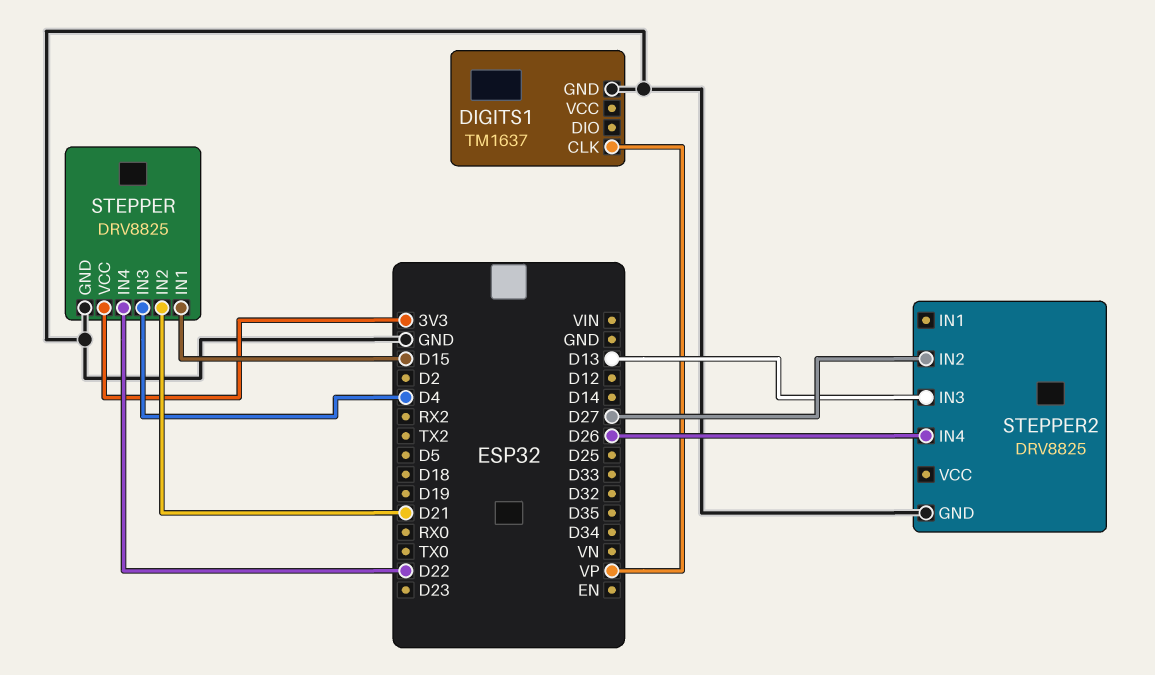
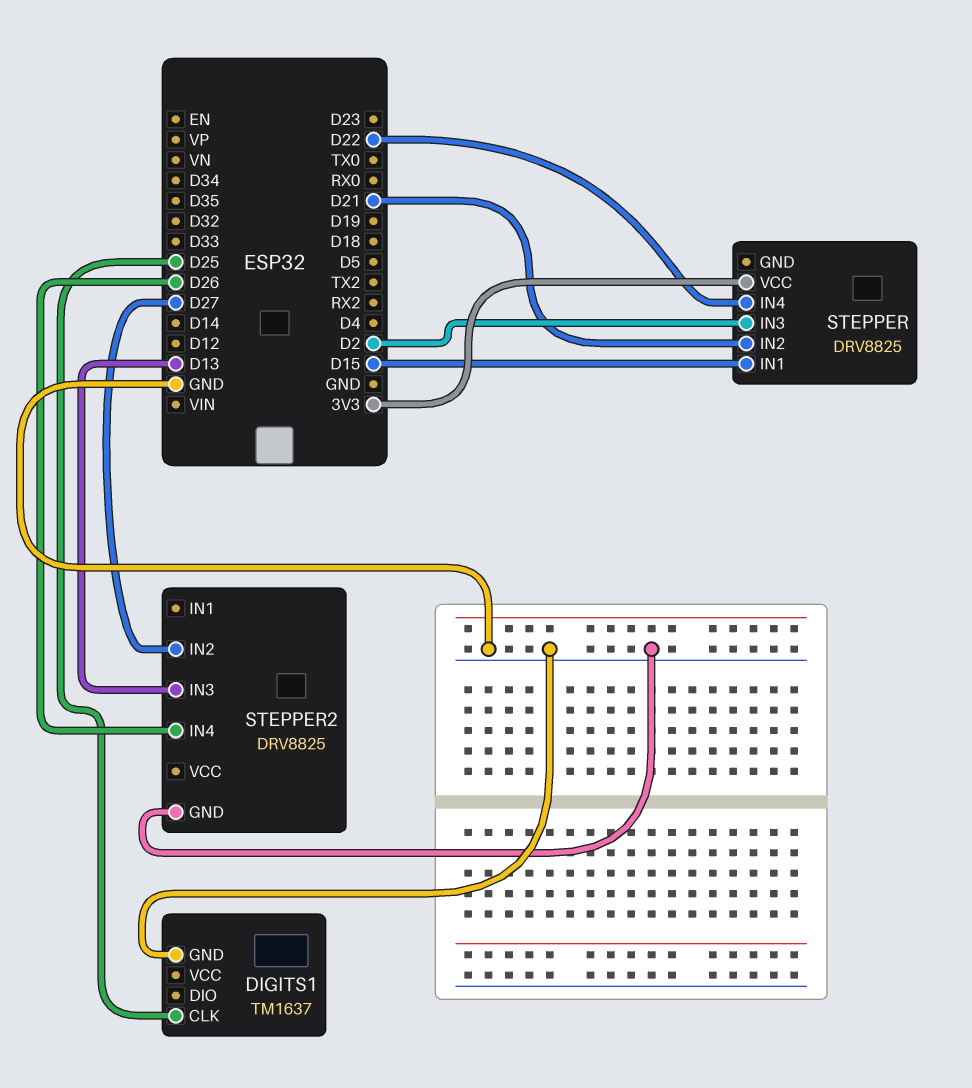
DIGITS1 pin CLK: VP -> D25
STEPPER pin GND: GND -> none
STEPPER pin IN3: D4 -> D2

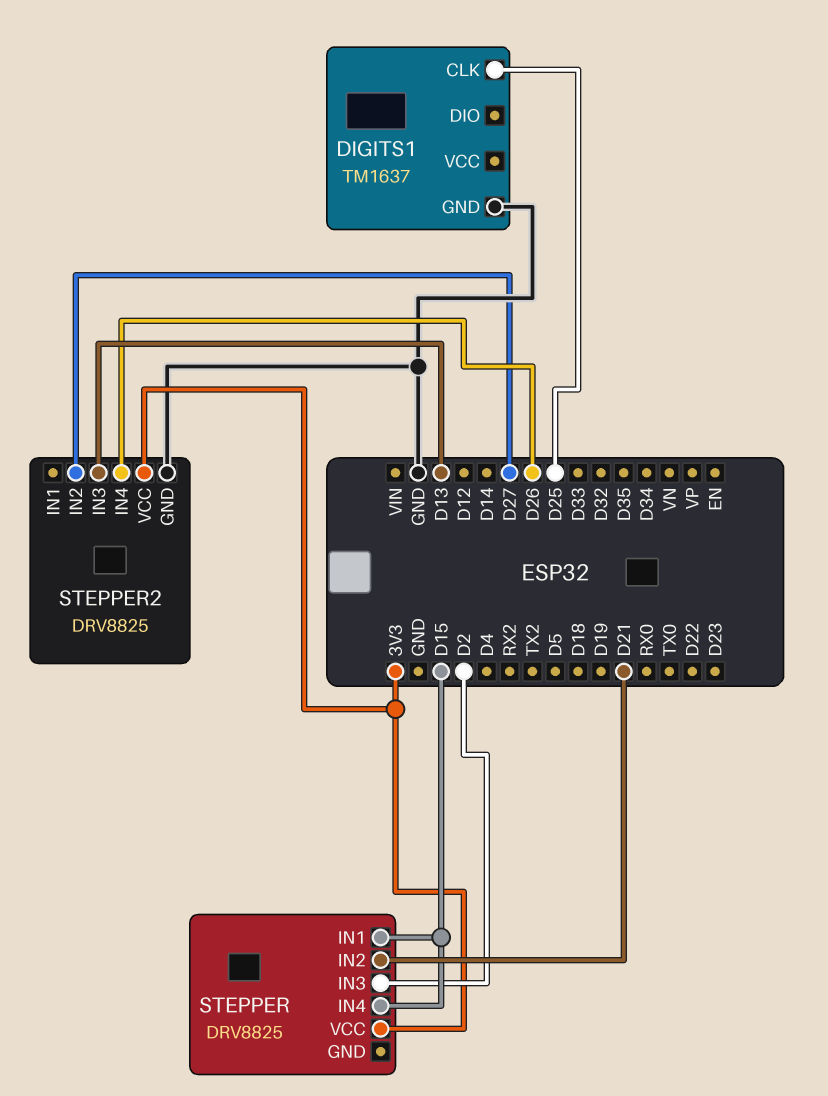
STEPPER pin IN4: D22 -> D15
STEPPER2 pin VCC: none -> 3V3

